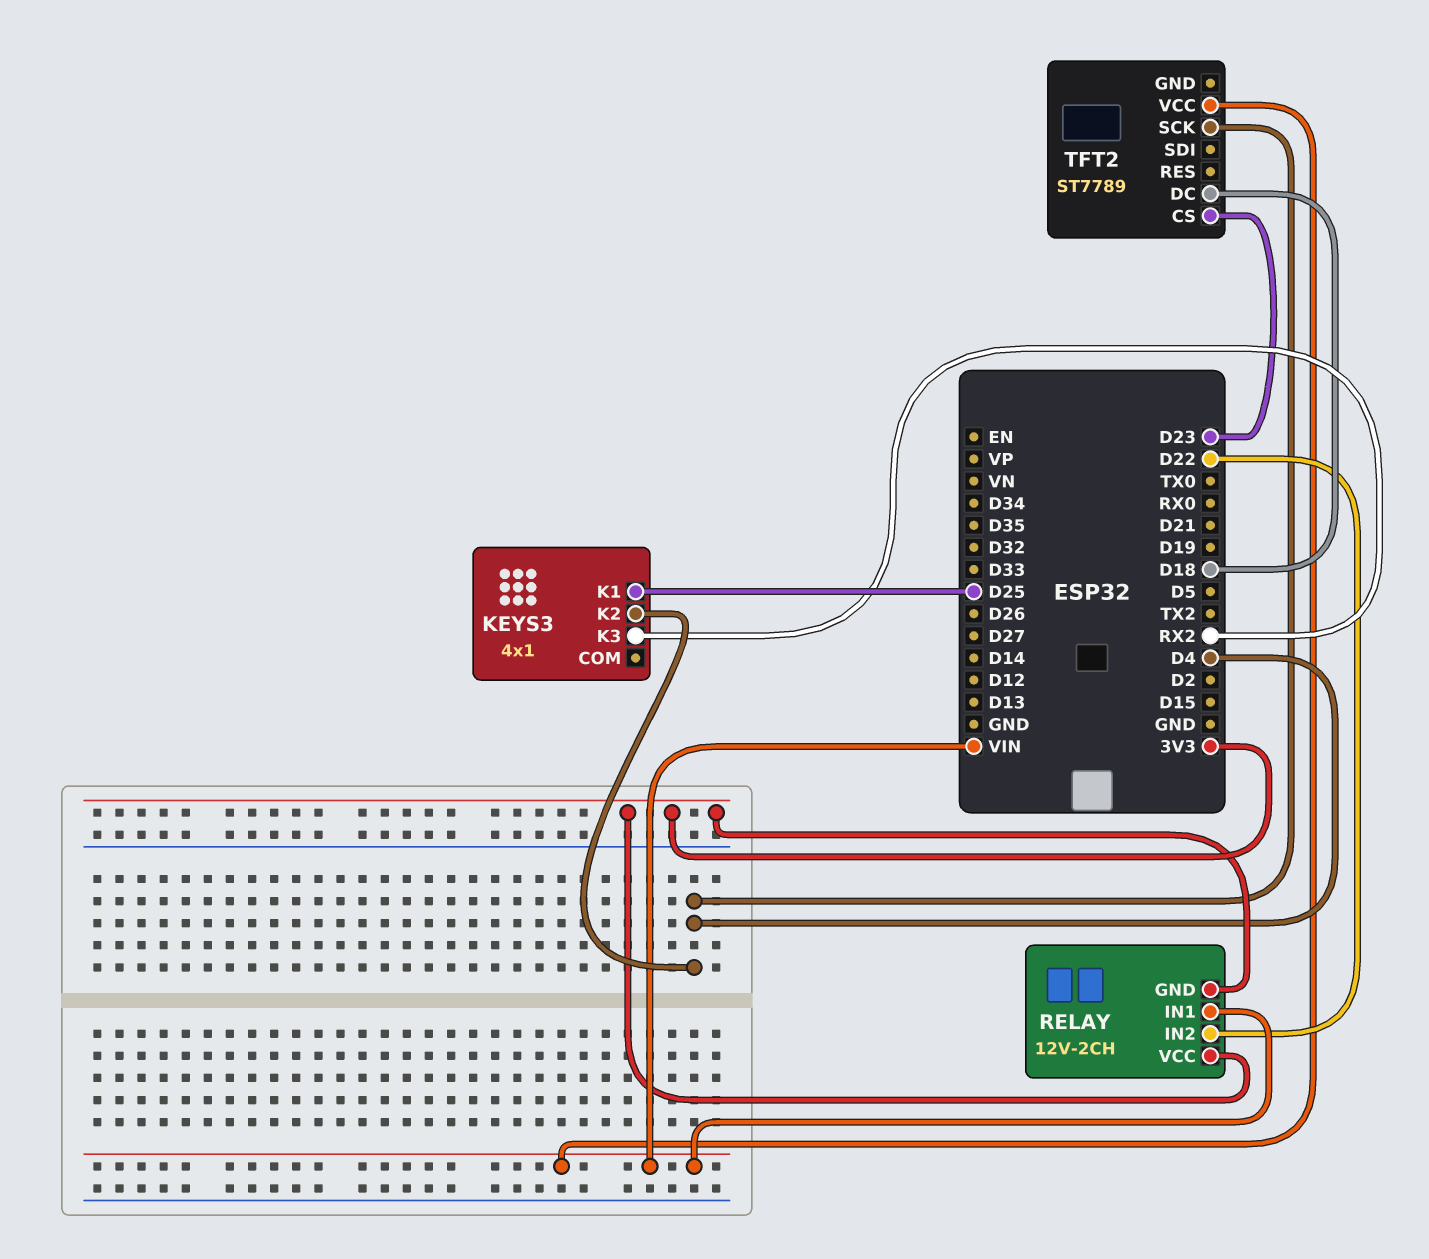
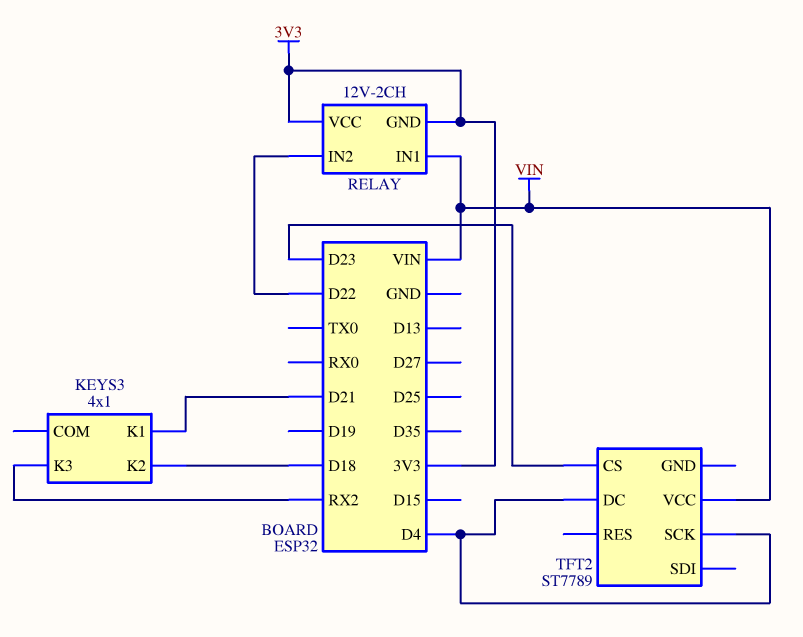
KEYS3 pin K1: D25 -> D21
KEYS3 pin K2: D4 -> D18
TFT2 pin DC: D18 -> D4

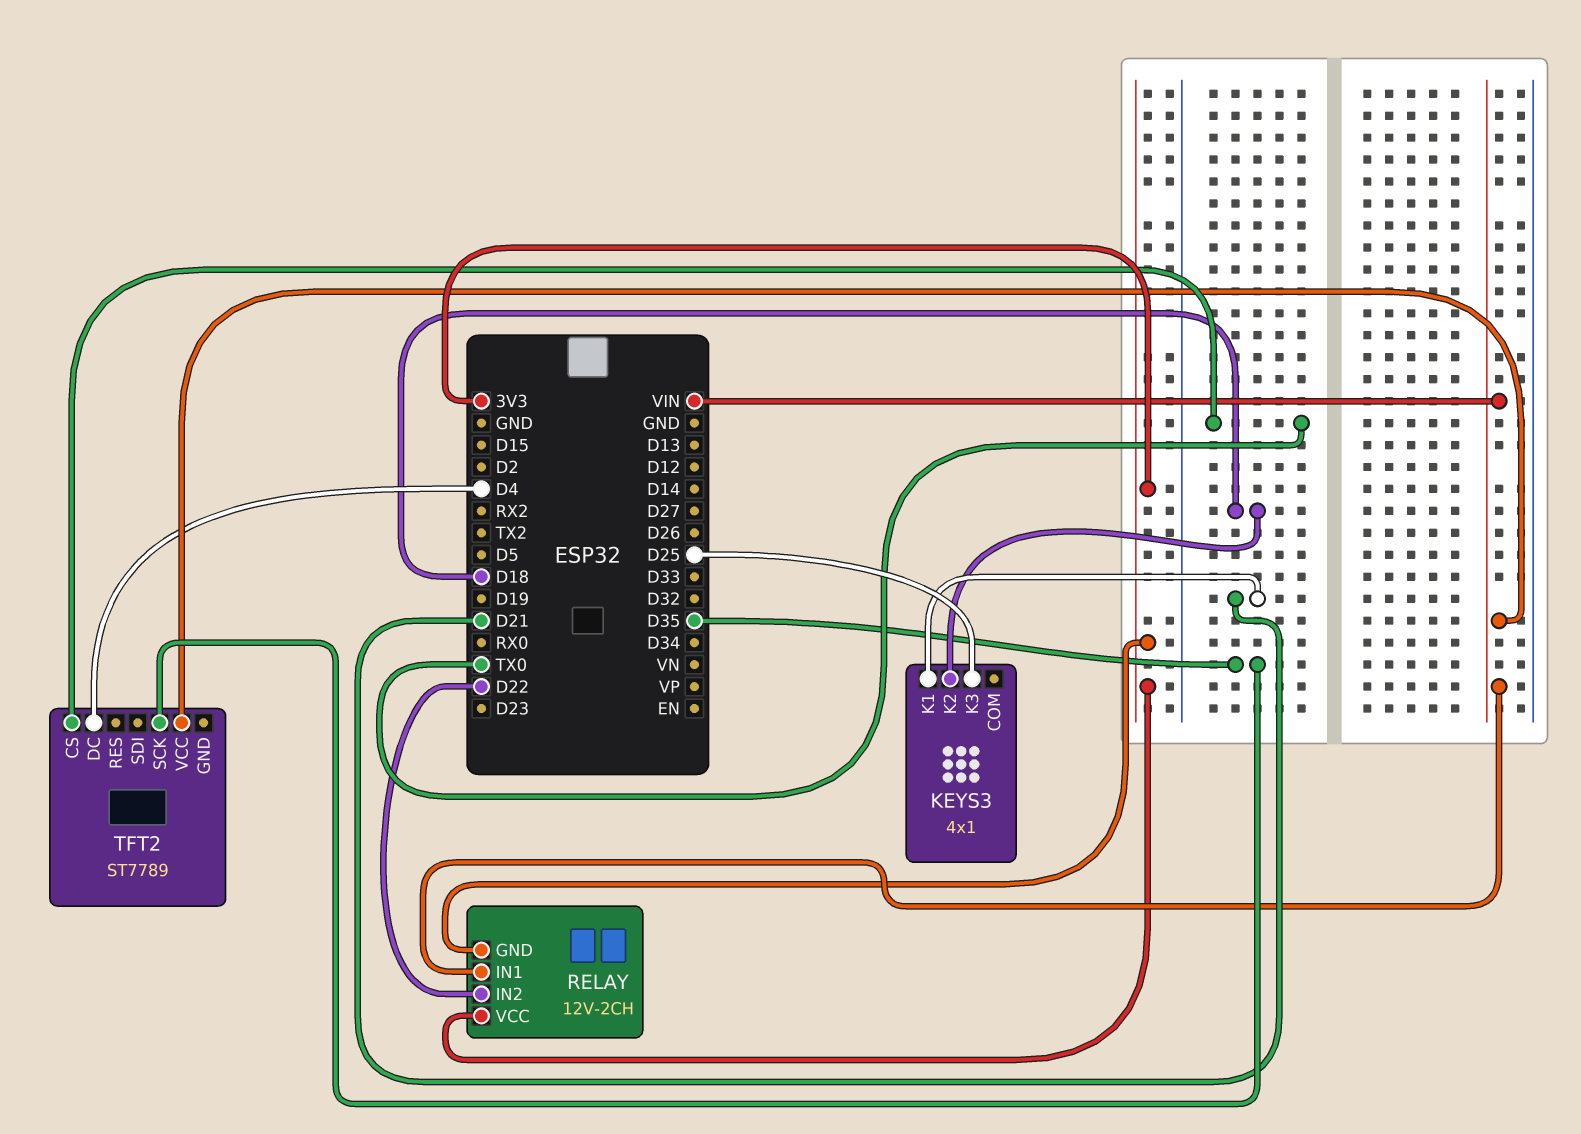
KEYS3 pin K3: RX2 -> D25
TFT2 pin CS: D23 -> TX0
TFT2 pin SCK: D4 -> D35

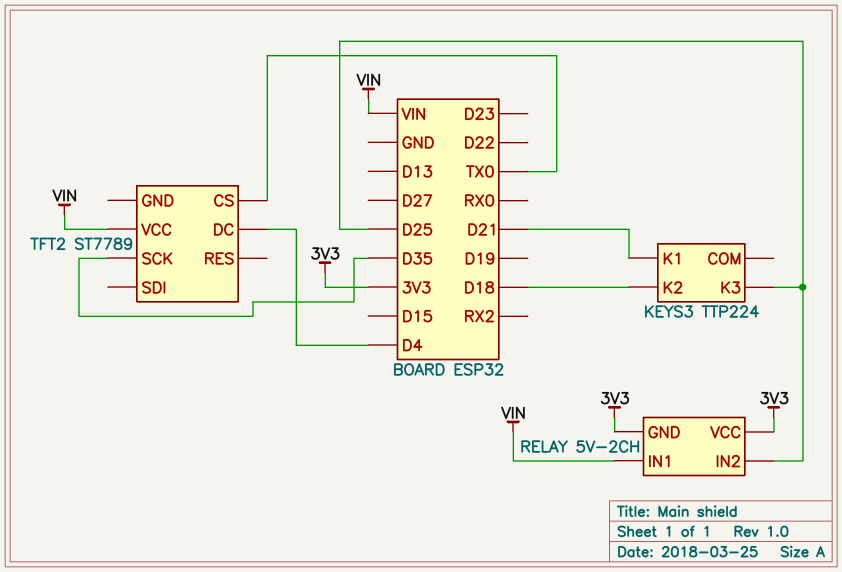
KEYS3: 4x1 -> TTP224
RELAY: 12V-2CH -> 5V-2CH
RELAY pin IN2: D22 -> D25

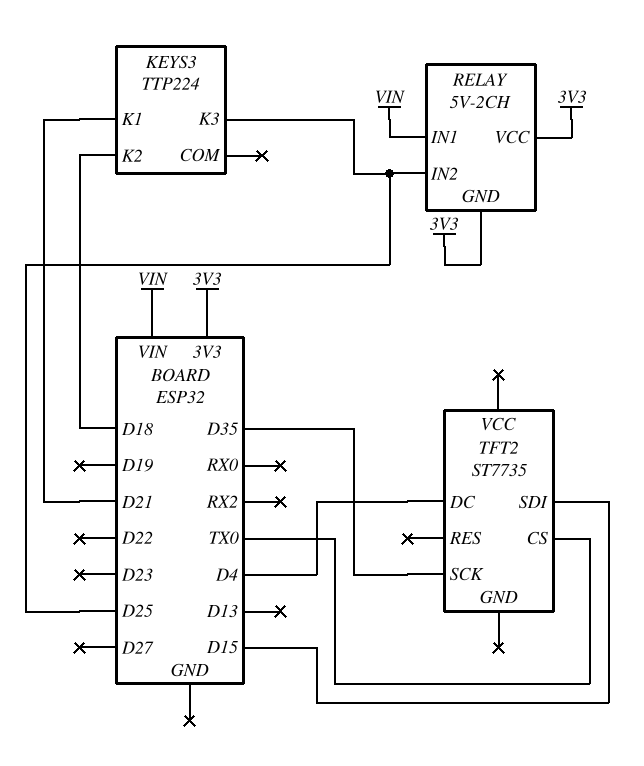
TFT2: ST7789 -> ST7735
TFT2 pin SDI: none -> D15
TFT2 pin VCC: VIN -> none

